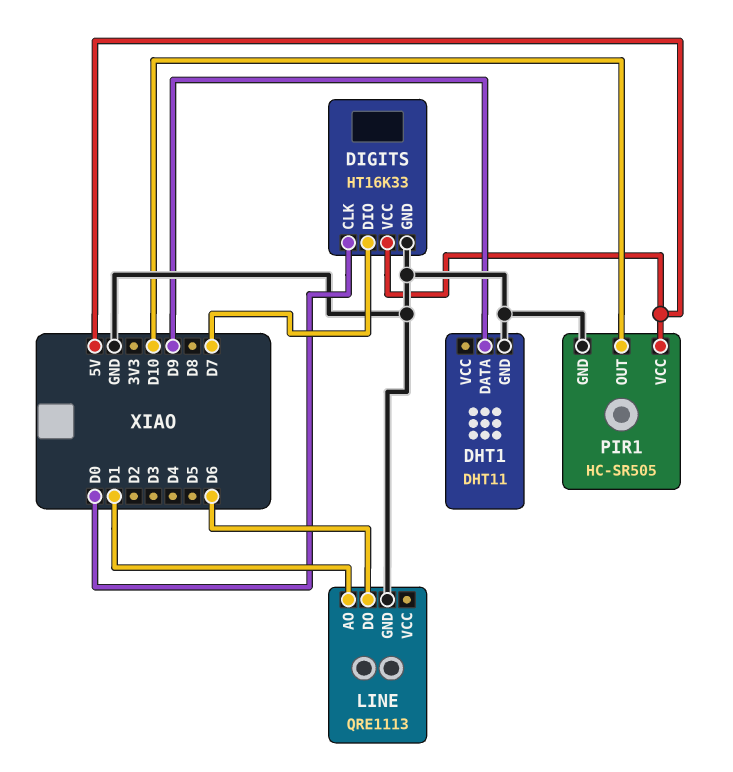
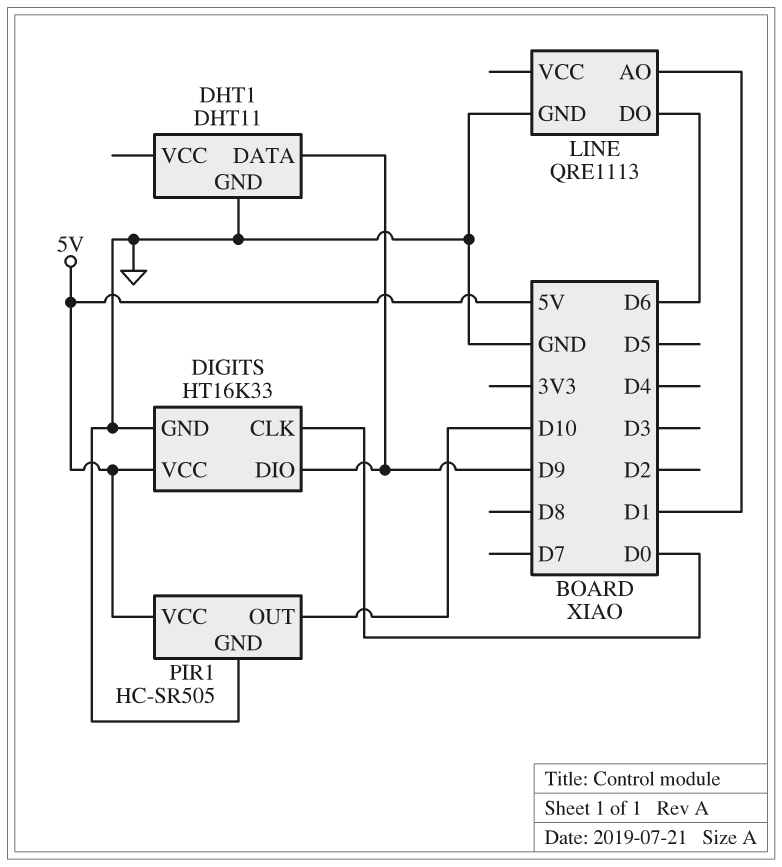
DIGITS pin DIO: D7 -> D9

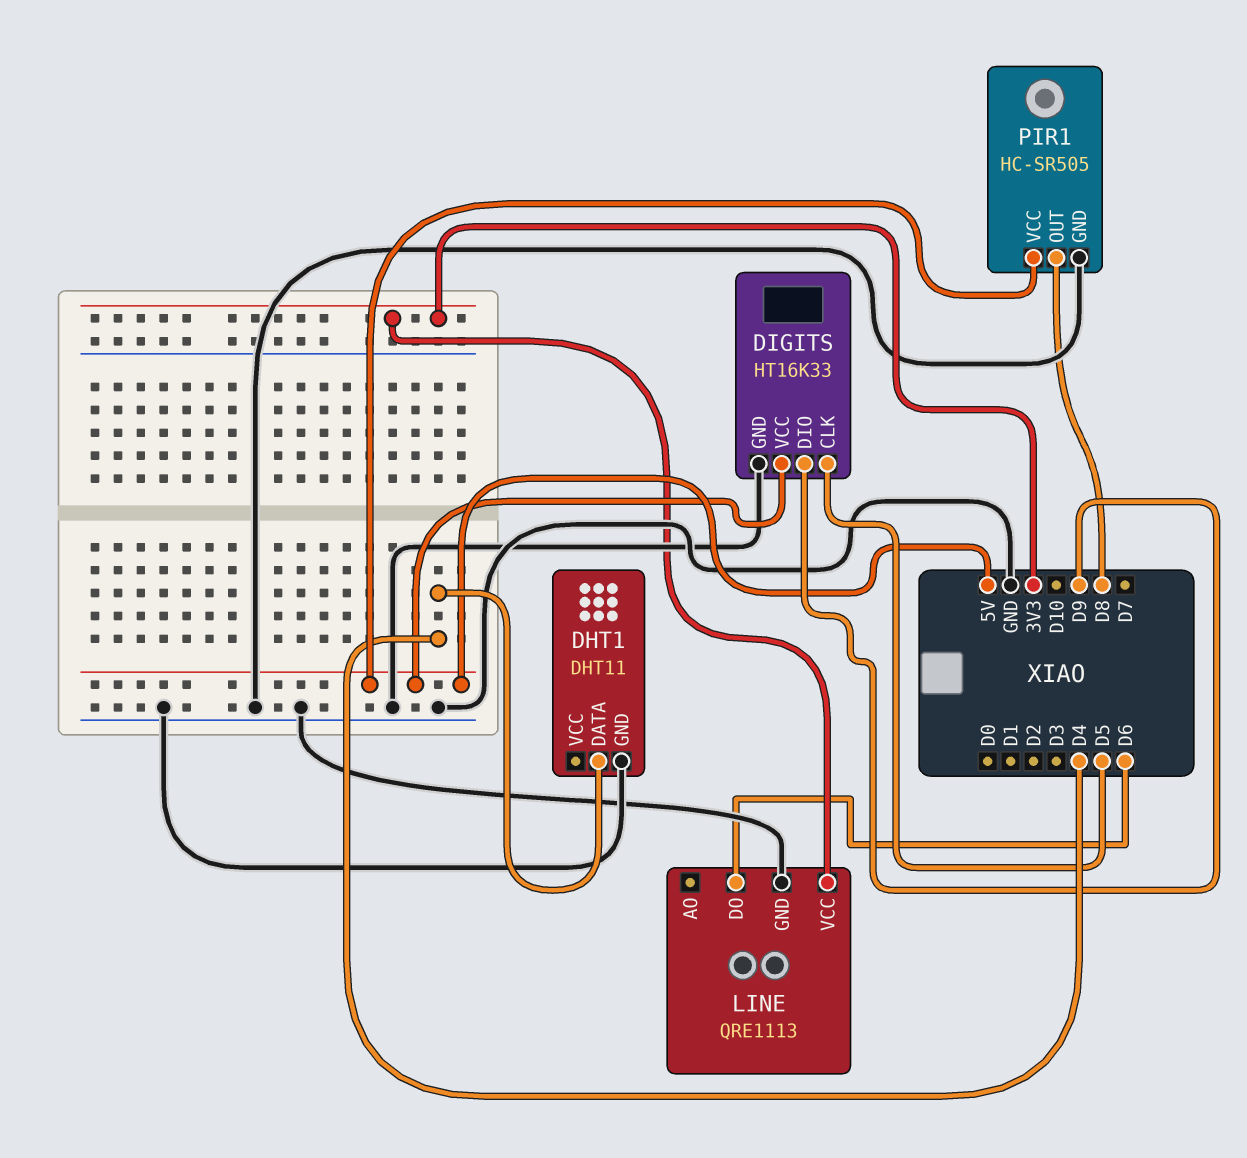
DHT1 pin DATA: D9 -> D4
DIGITS pin CLK: D0 -> D5
LINE pin AO: D1 -> none
LINE pin VCC: none -> 3V3
PIR1 pin OUT: D10 -> D8

